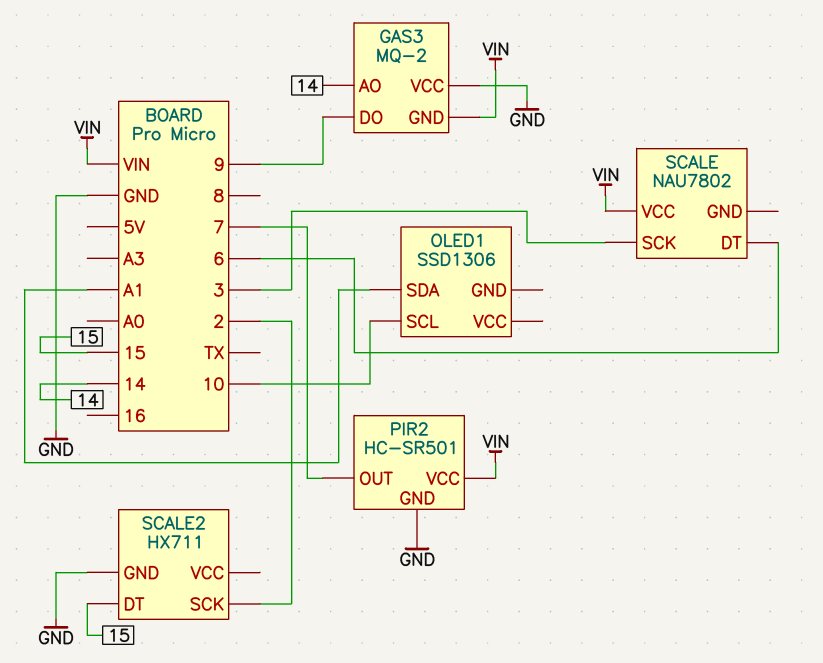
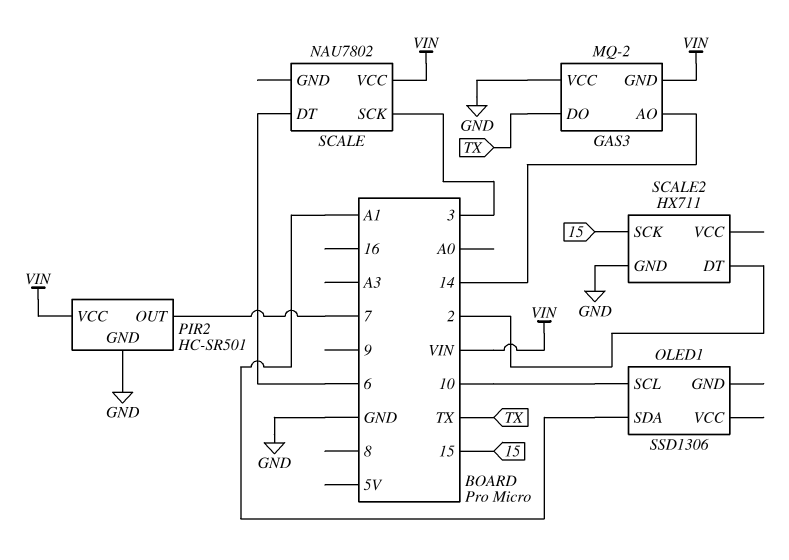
GAS3 pin DO: 9 -> TX
SCALE2 pin DT: 15 -> 2
SCALE2 pin SCK: 2 -> 15

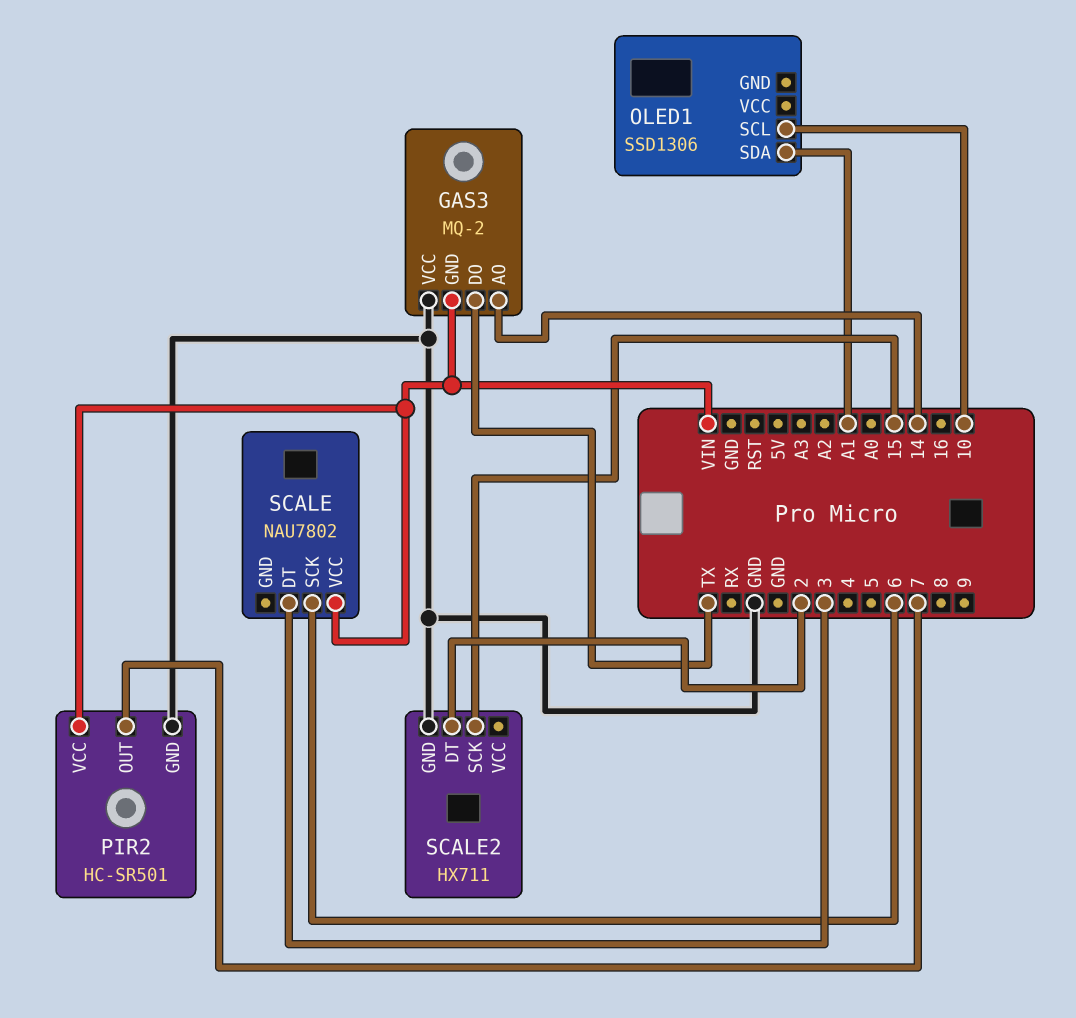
SCALE pin DT: 6 -> 3
SCALE pin SCK: 3 -> 6

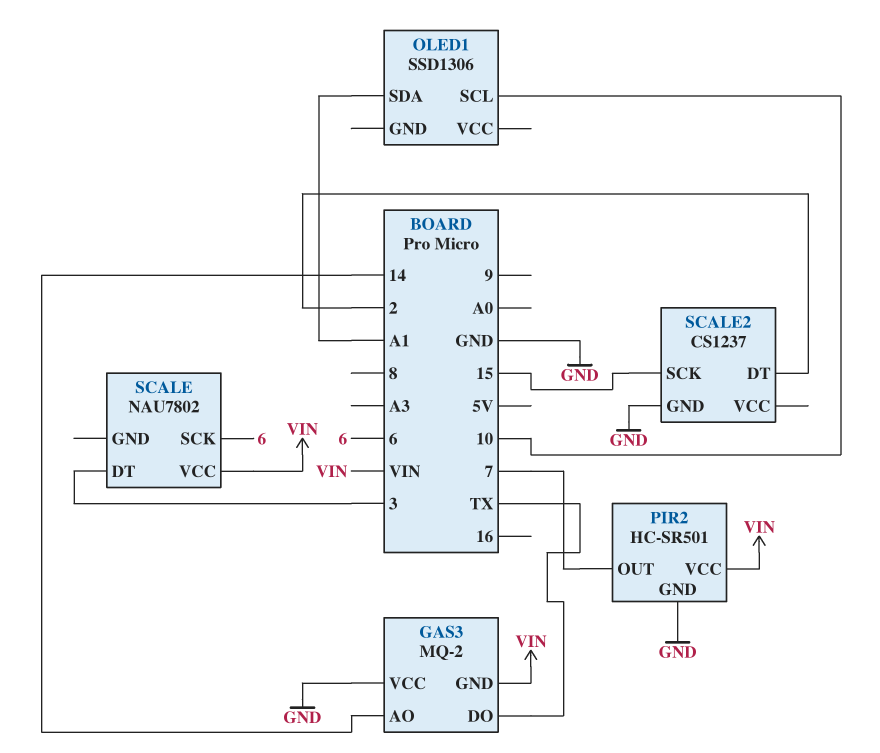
SCALE2: HX711 -> CS1237

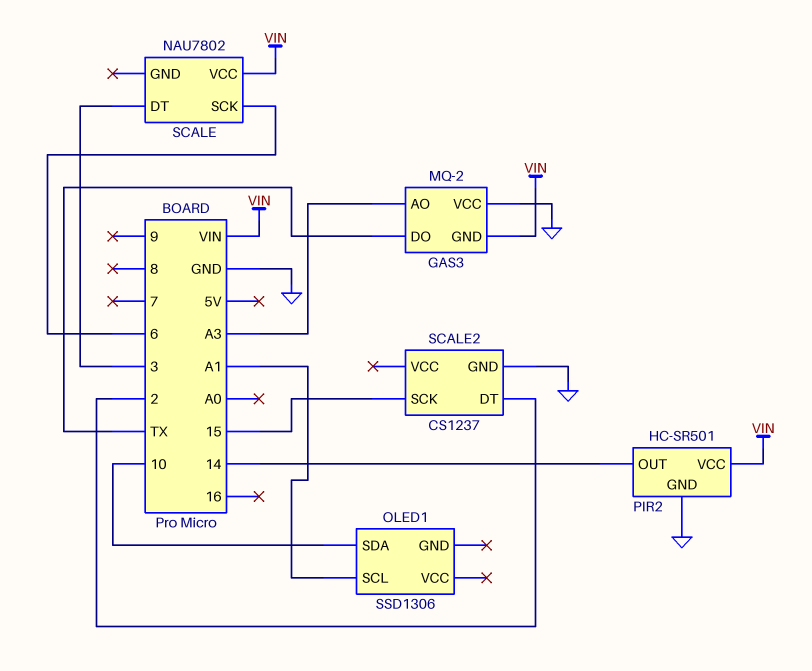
GAS3 pin AO: 14 -> A3
OLED1 pin SCL: 10 -> A1
OLED1 pin SDA: A1 -> 10
PIR2 pin OUT: 7 -> 14

